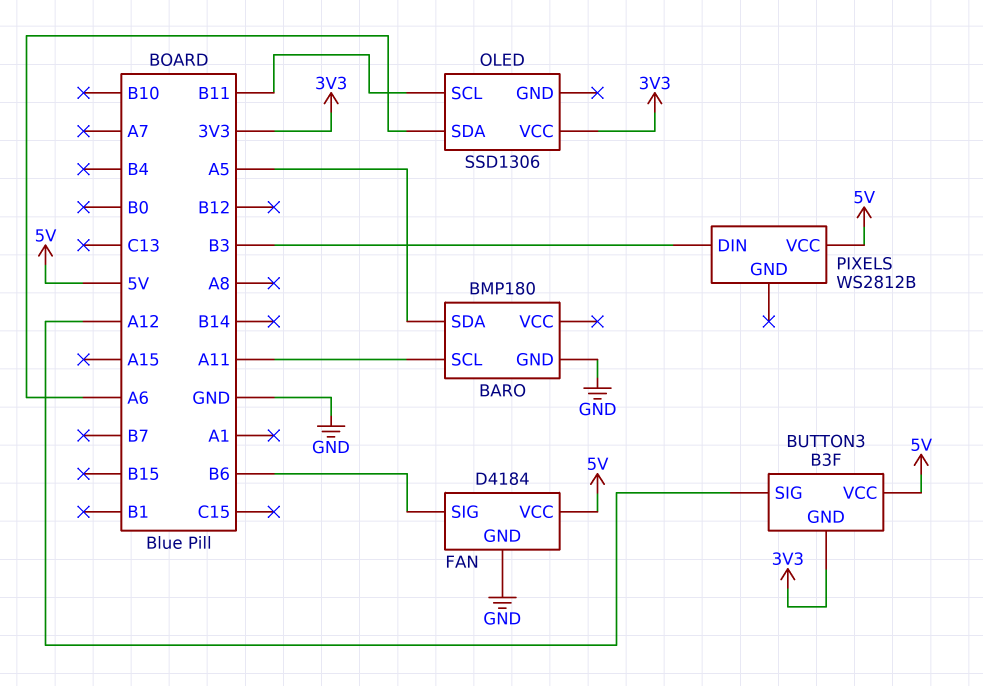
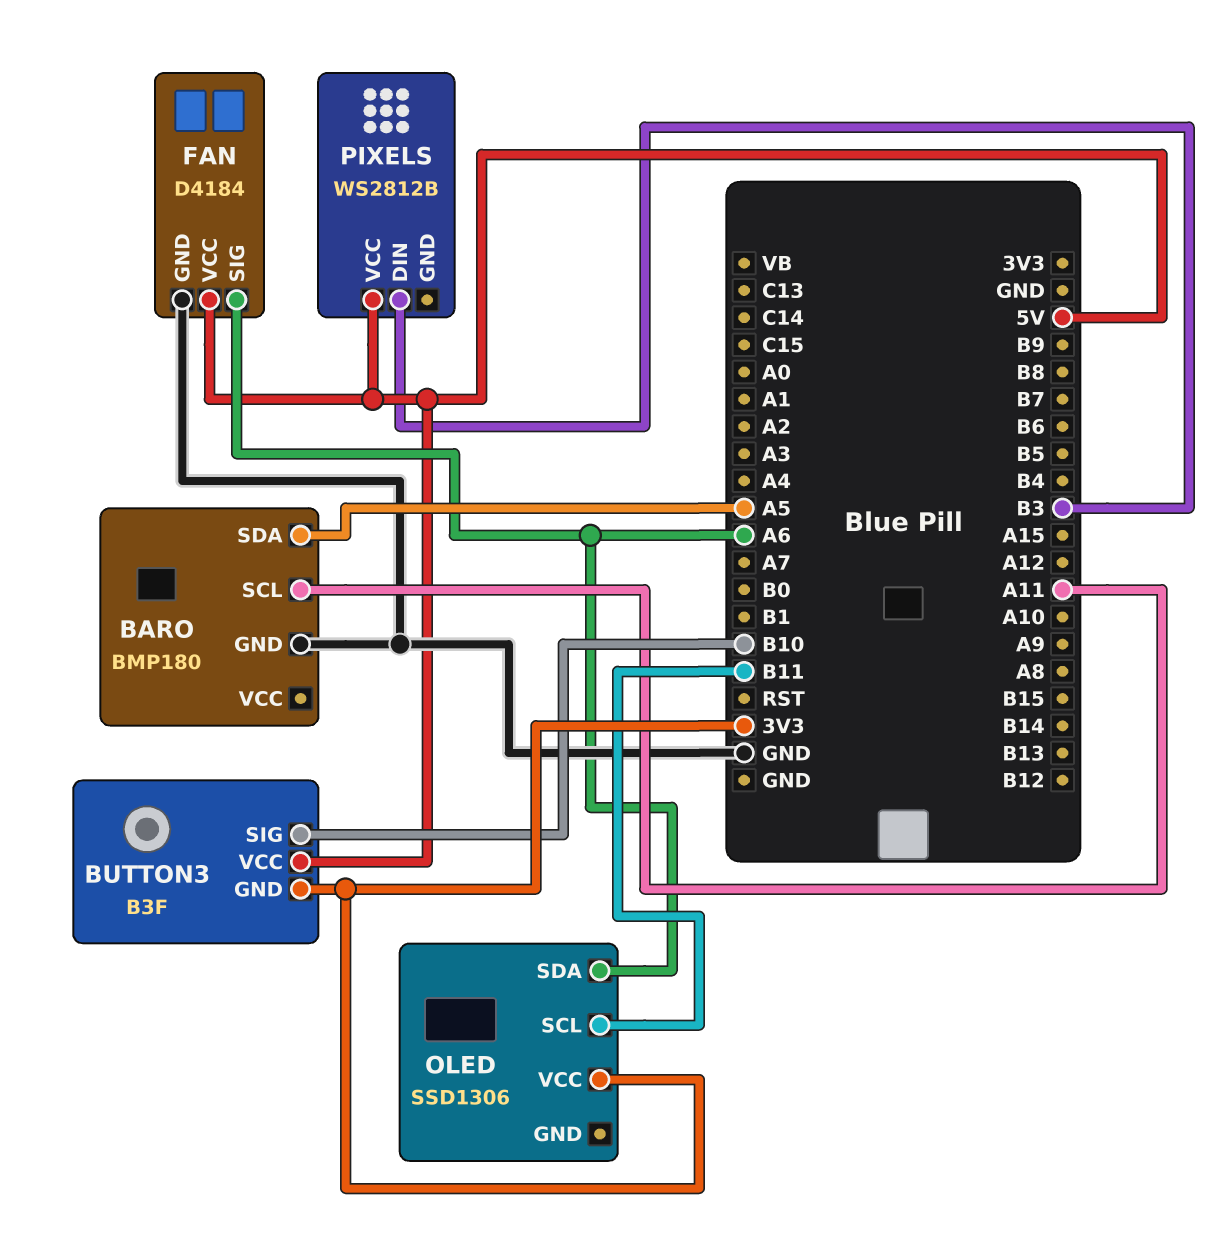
BUTTON3 pin SIG: A12 -> B10
FAN pin SIG: B6 -> A6

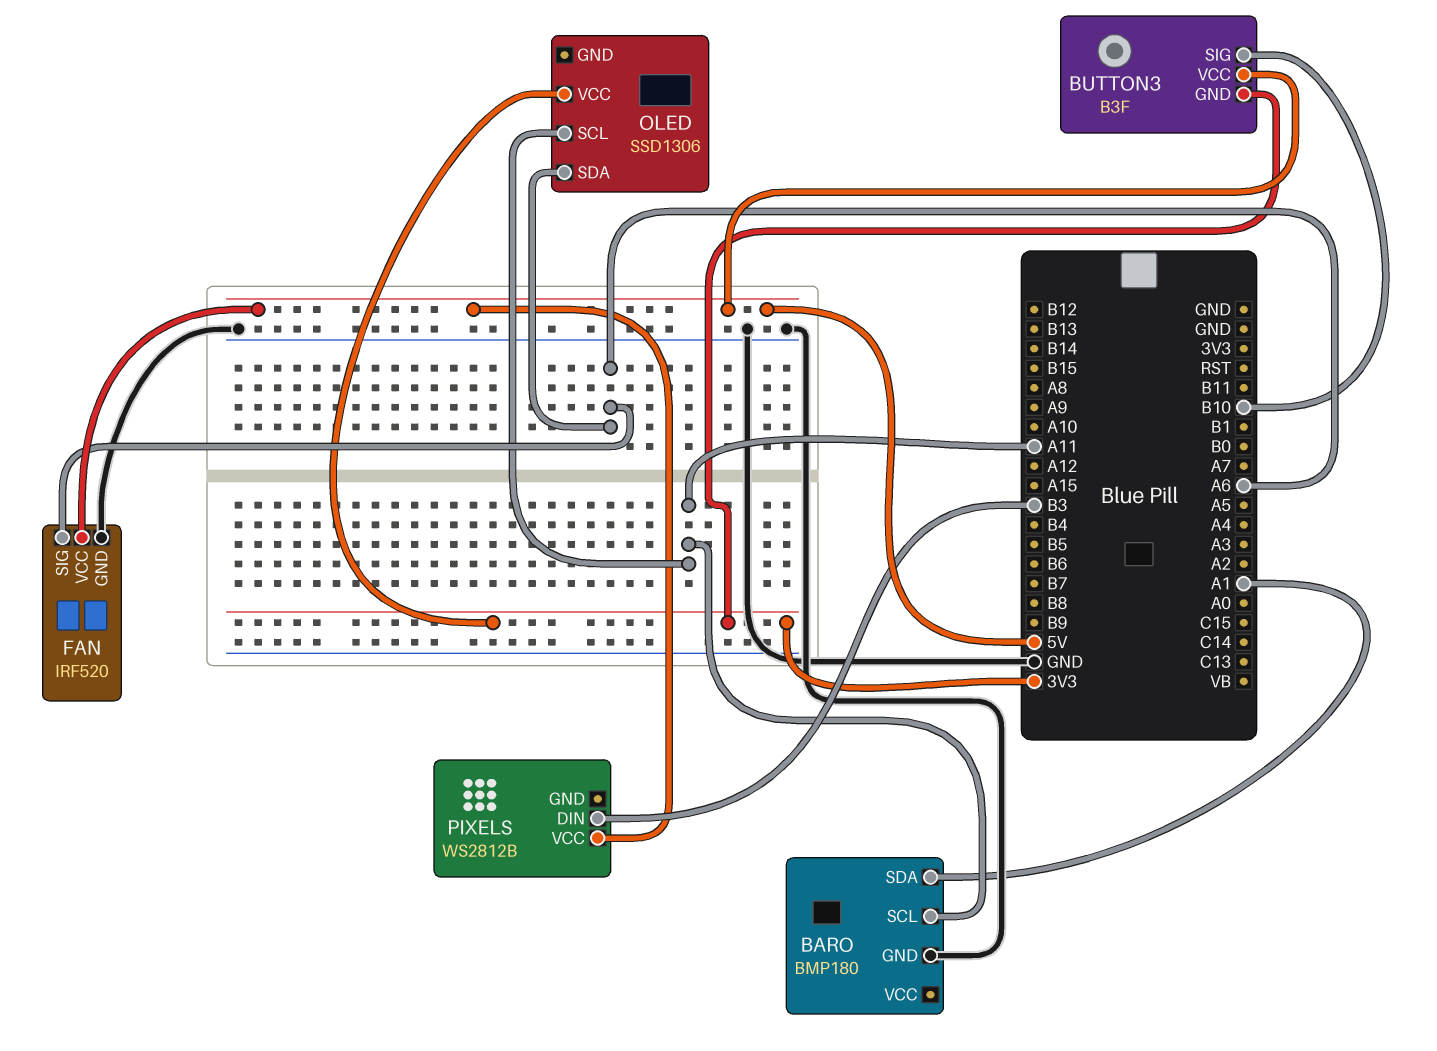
BARO pin SDA: A5 -> A1
FAN: D4184 -> IRF520
OLED pin SCL: B11 -> A11

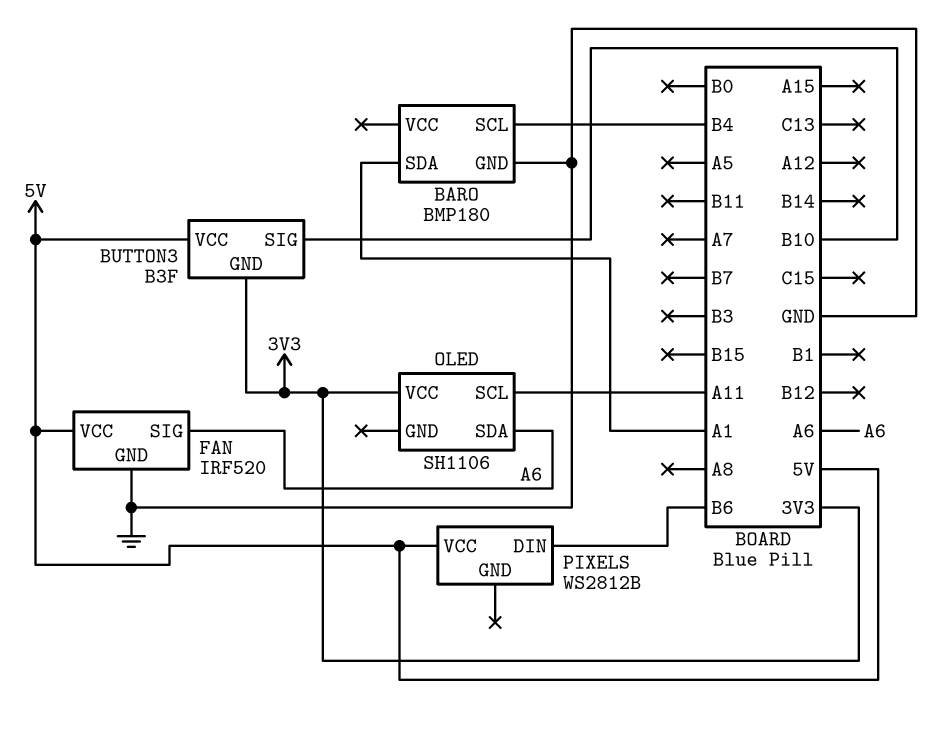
BARO pin SCL: A11 -> B4
OLED: SSD1306 -> SH1106
PIXELS pin DIN: B3 -> B6

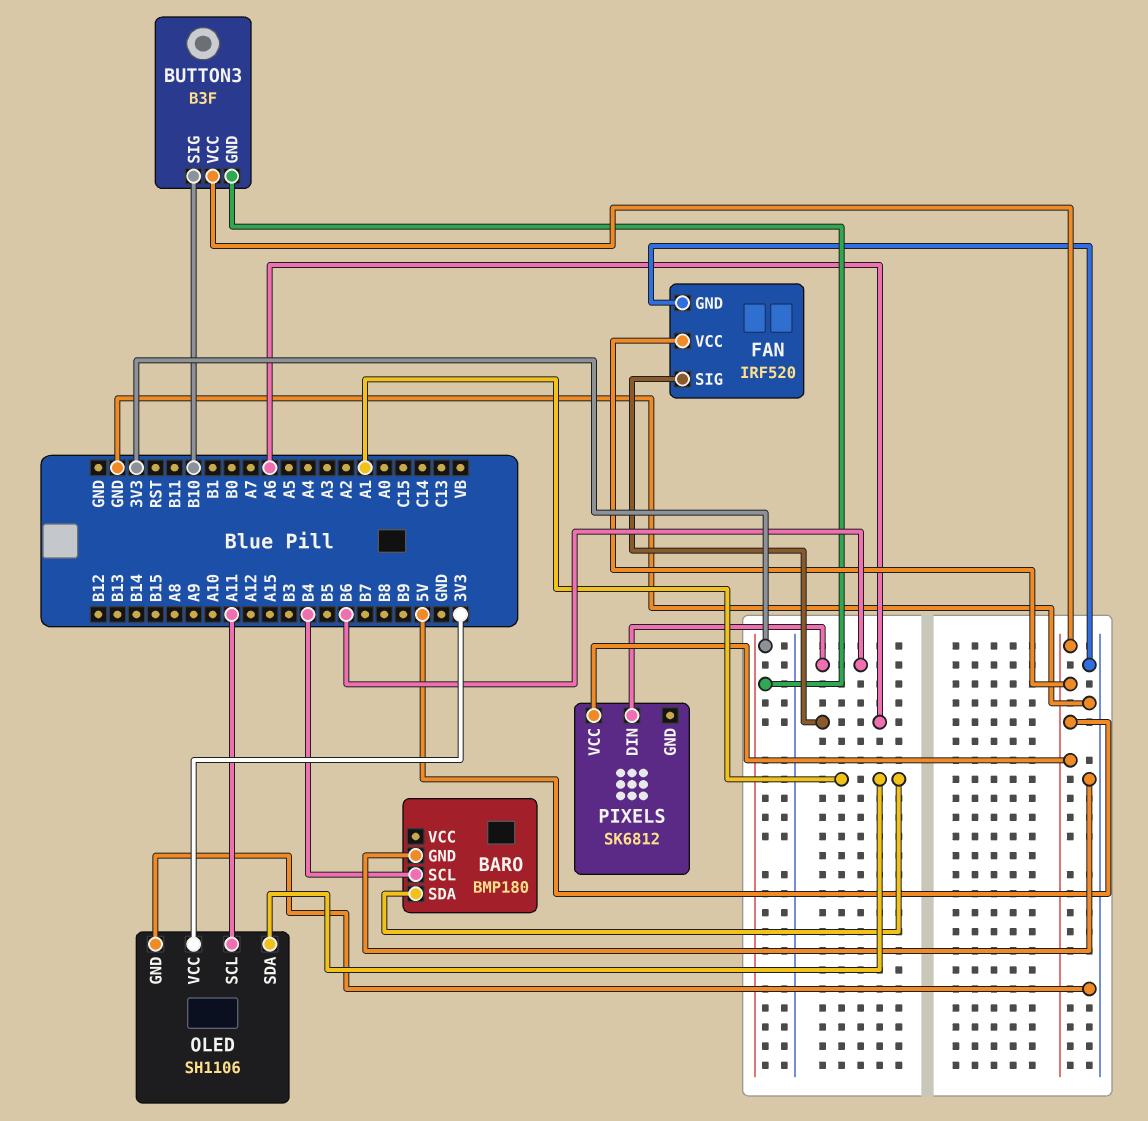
OLED pin GND: none -> GND
OLED pin SDA: A6 -> A1
PIXELS: WS2812B -> SK6812

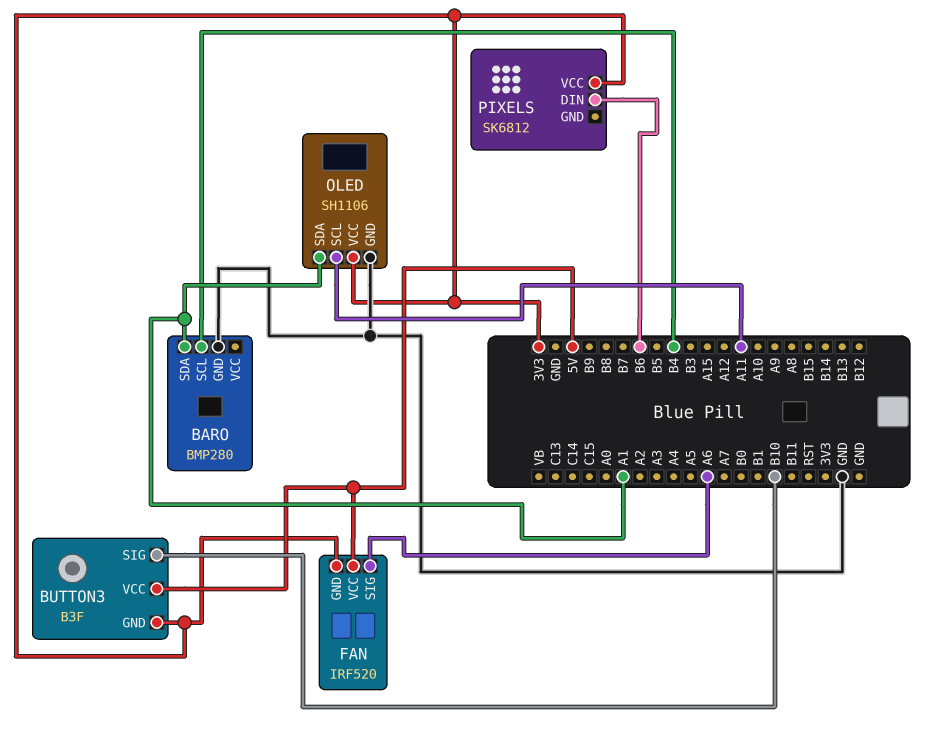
BARO: BMP180 -> BMP280
FAN pin GND: GND -> 3V3
PIXELS pin VCC: 5V -> 3V3

